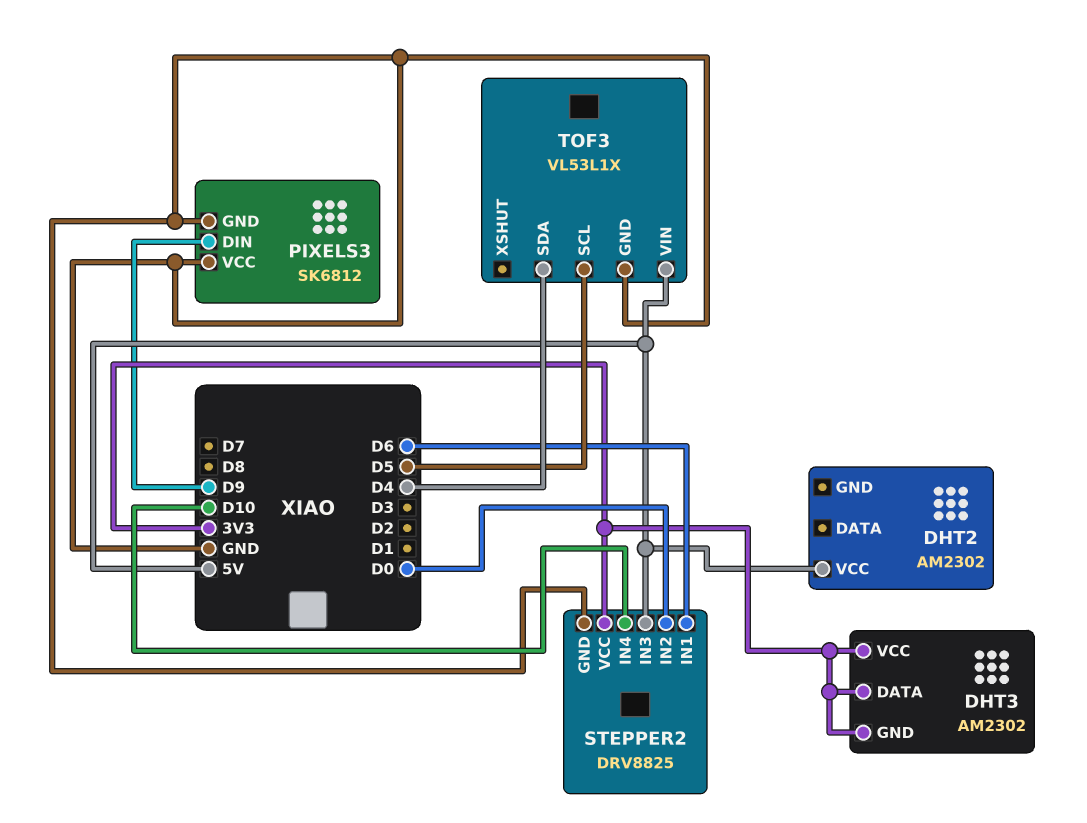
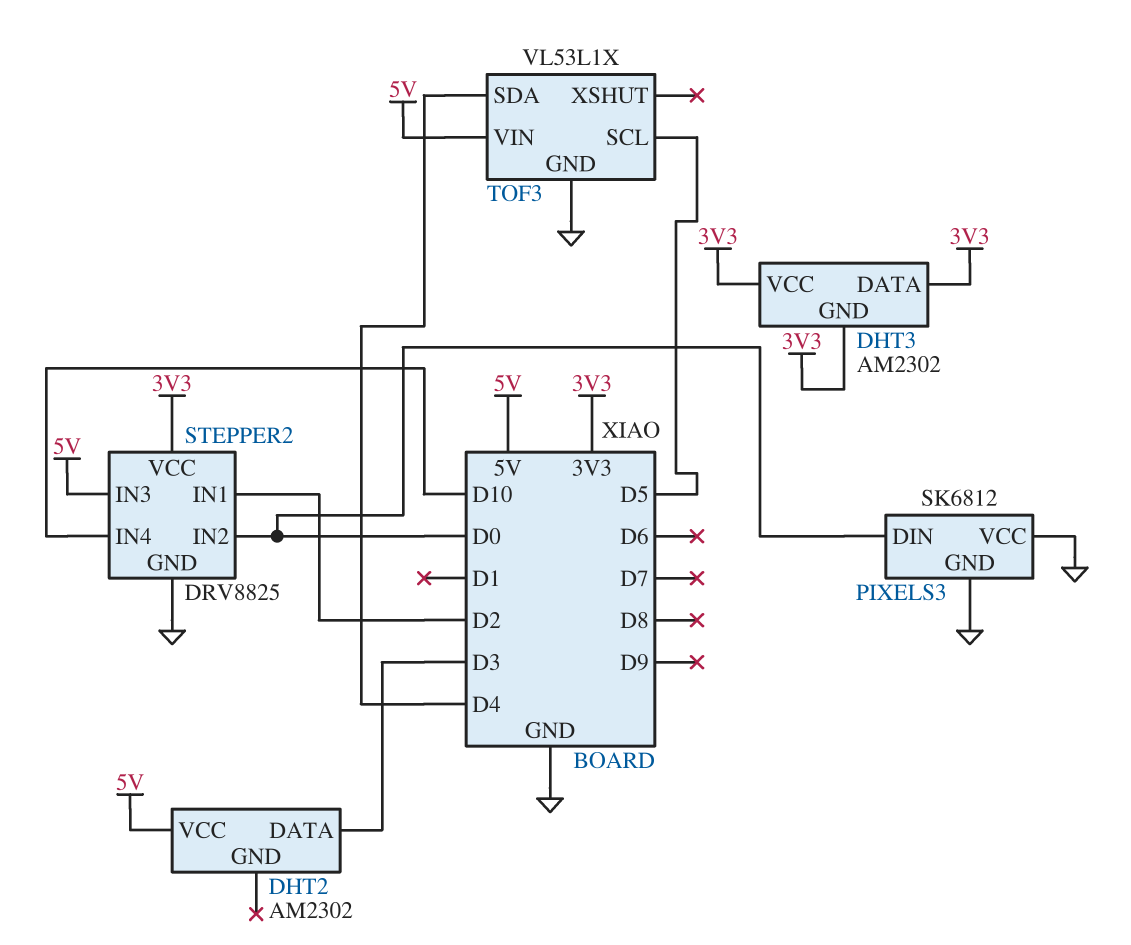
DHT2 pin DATA: none -> D3
PIXELS3 pin DIN: D9 -> D0
STEPPER2 pin IN1: D6 -> D2

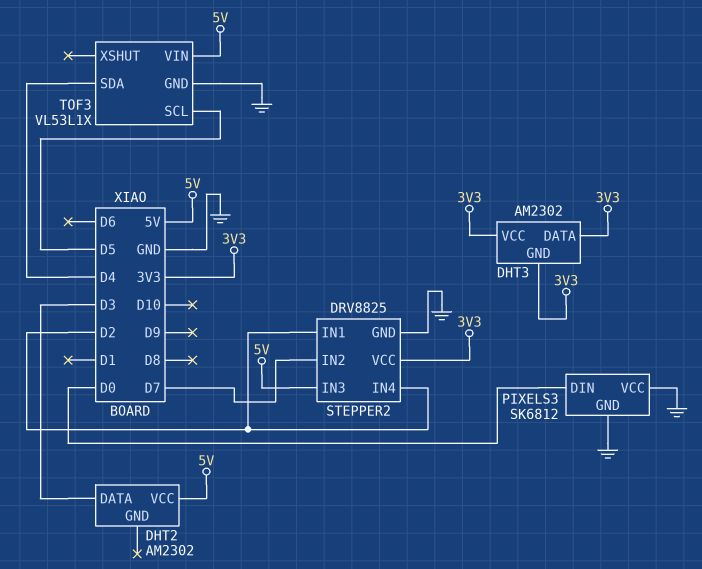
STEPPER2 pin IN2: D0 -> D7
STEPPER2 pin IN4: D10 -> D2

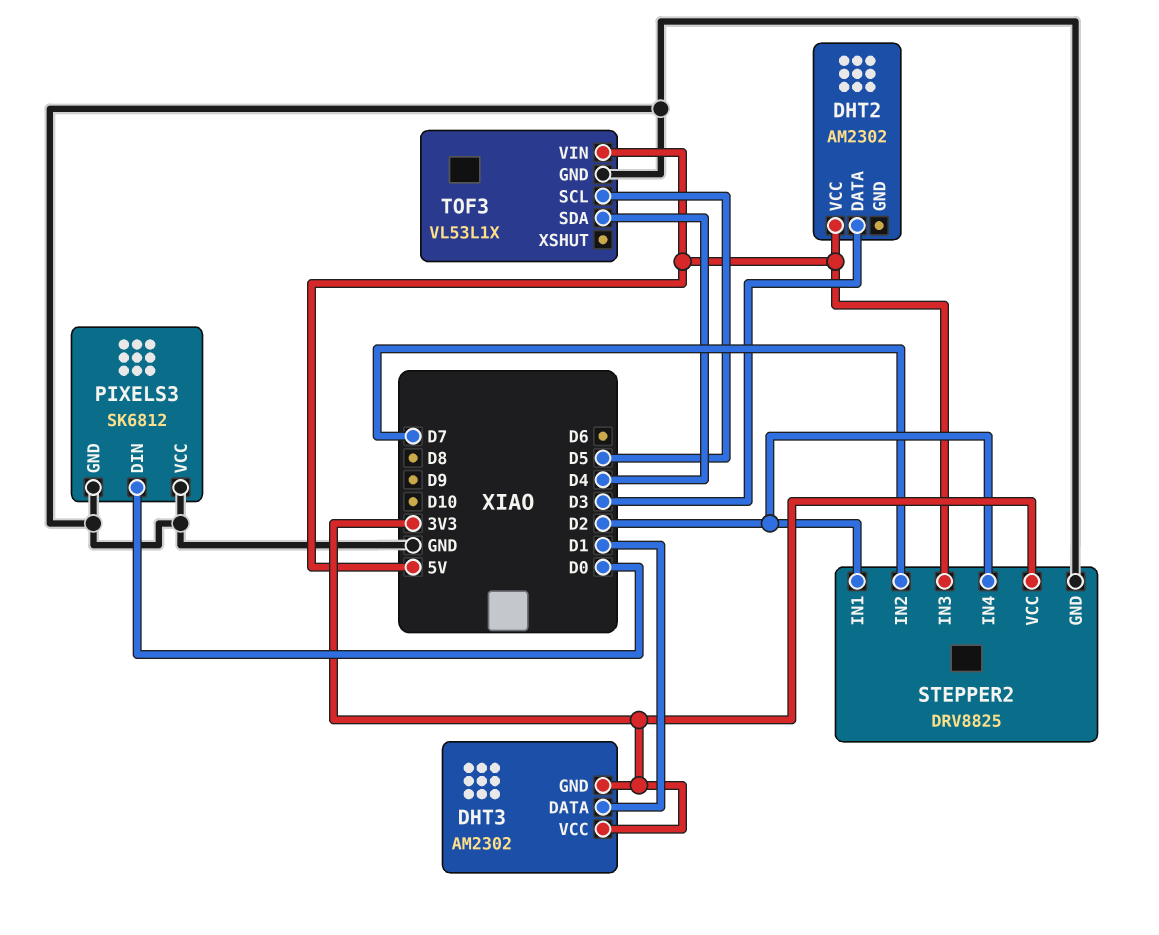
DHT3 pin DATA: 3V3 -> D1

